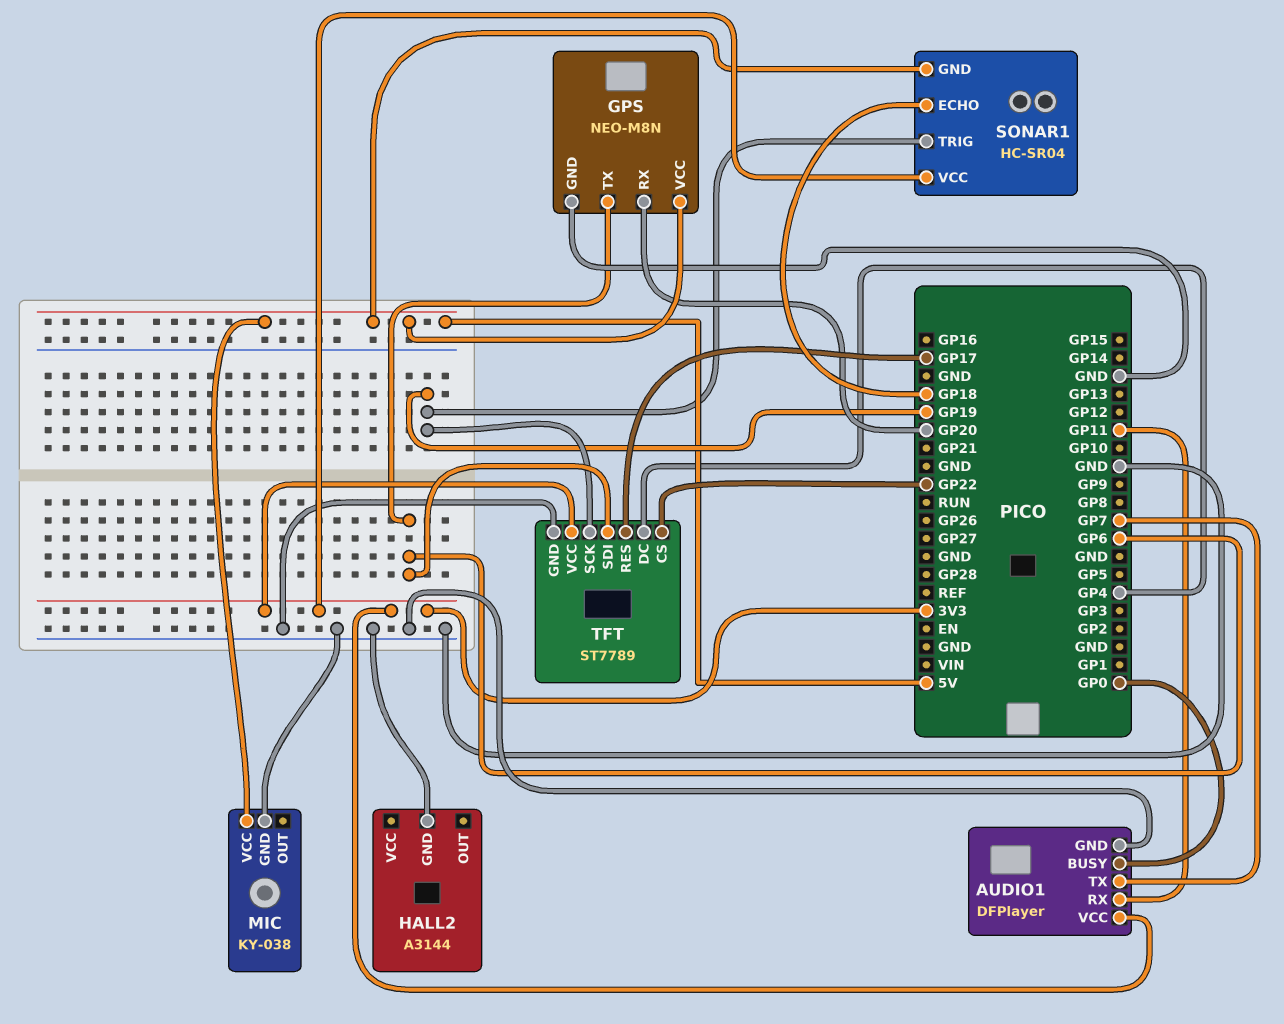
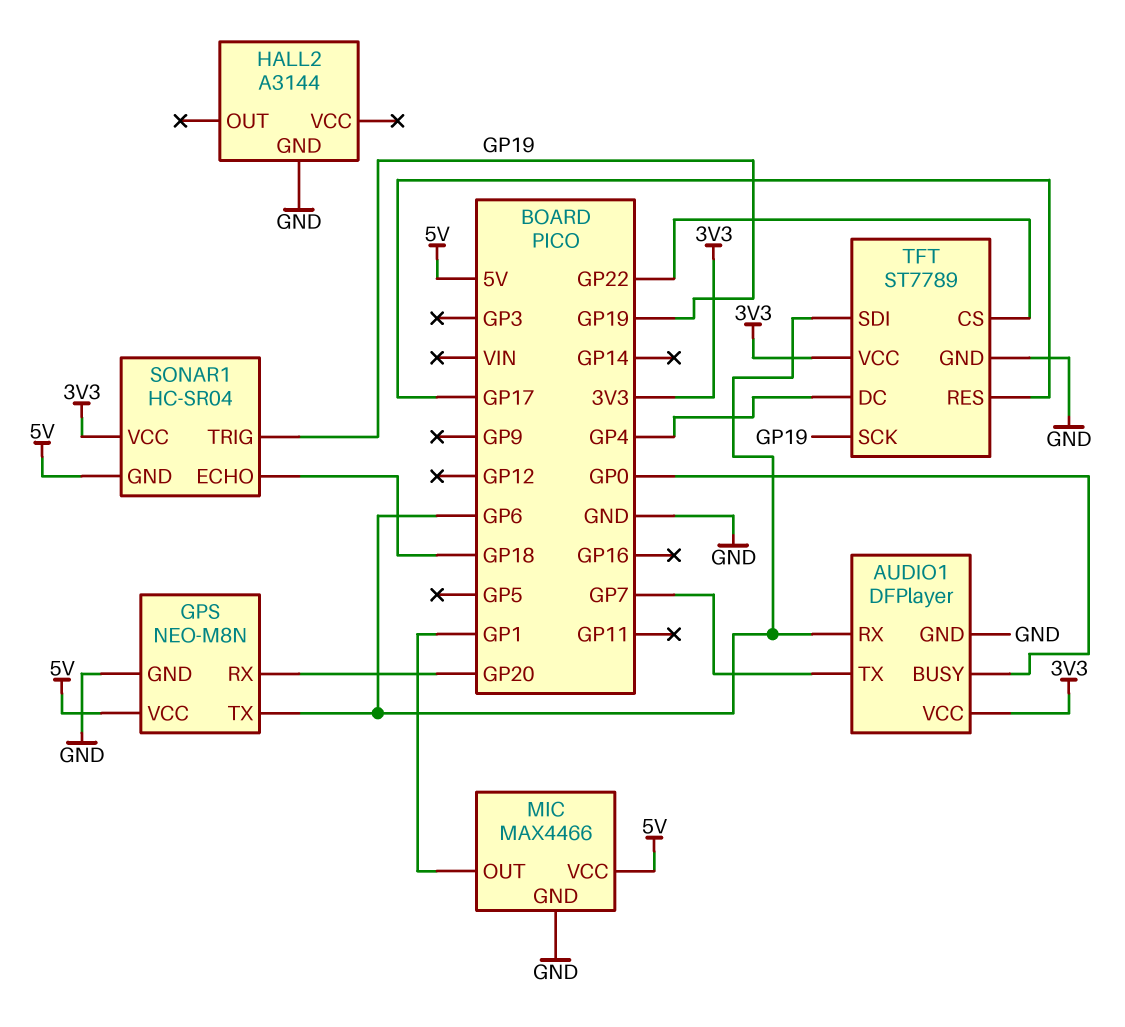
AUDIO1 pin RX: GP11 -> GP6
MIC: KY-038 -> MAX4466
MIC pin OUT: none -> GP1

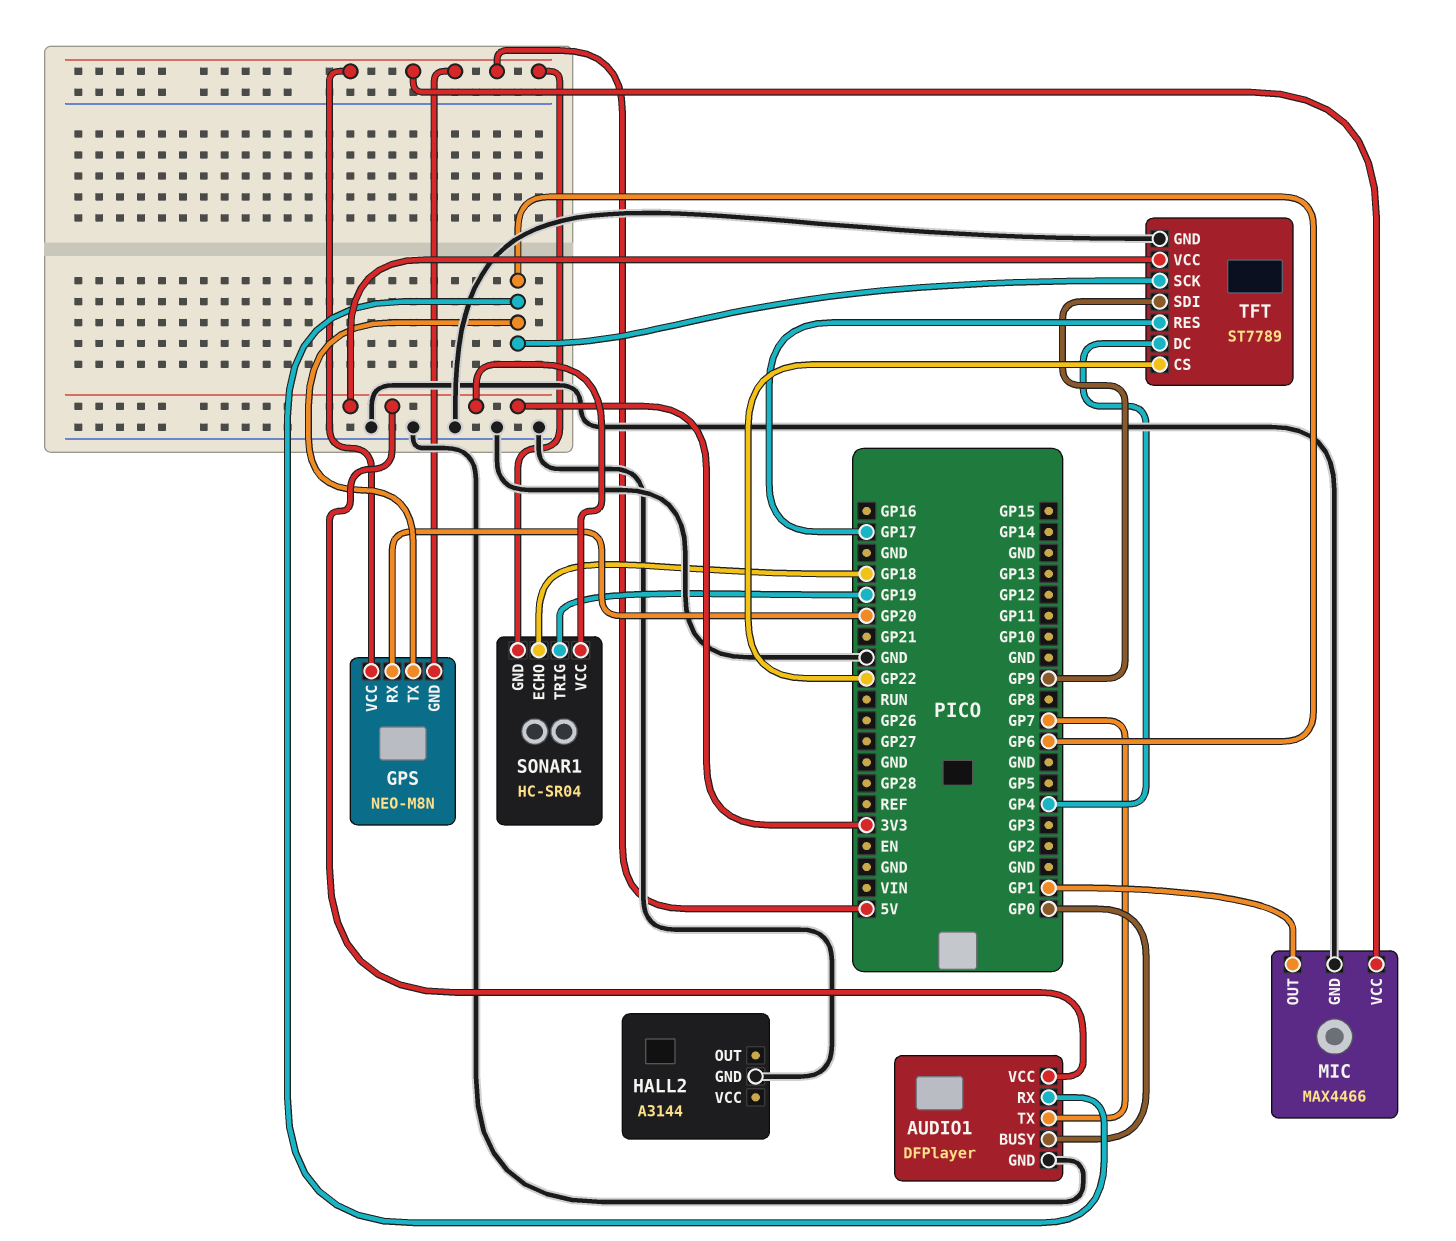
GPS pin GND: GND -> 5V
TFT pin SCK: GP19 -> GP6
TFT pin SDI: GP6 -> GP9

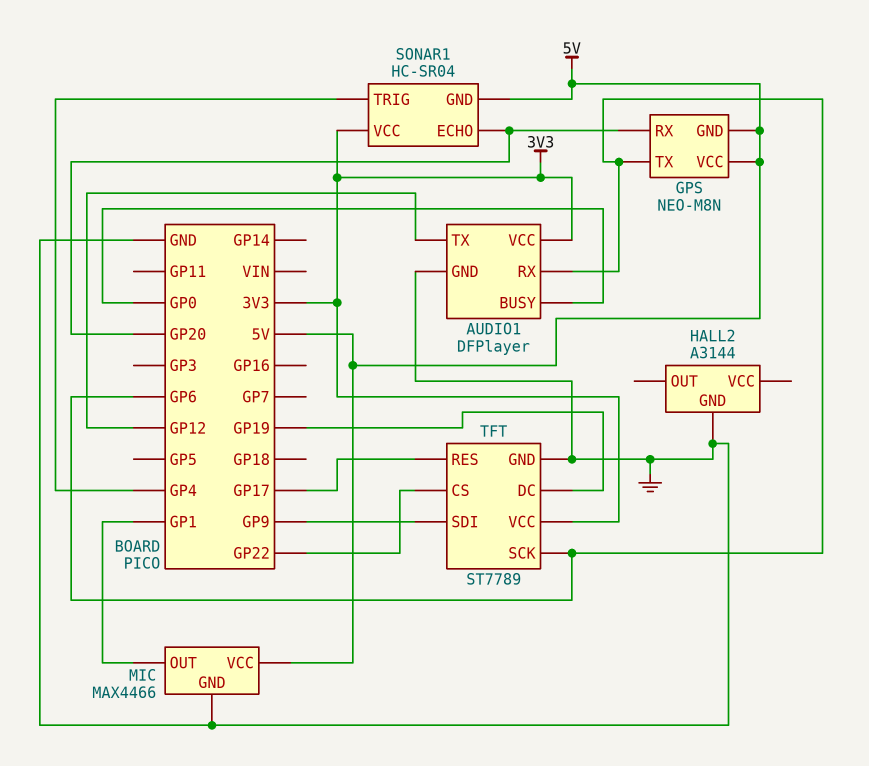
AUDIO1 pin TX: GP7 -> GP12
SONAR1 pin ECHO: GP18 -> GP20
SONAR1 pin TRIG: GP19 -> GP4
TFT pin DC: GP4 -> GP19

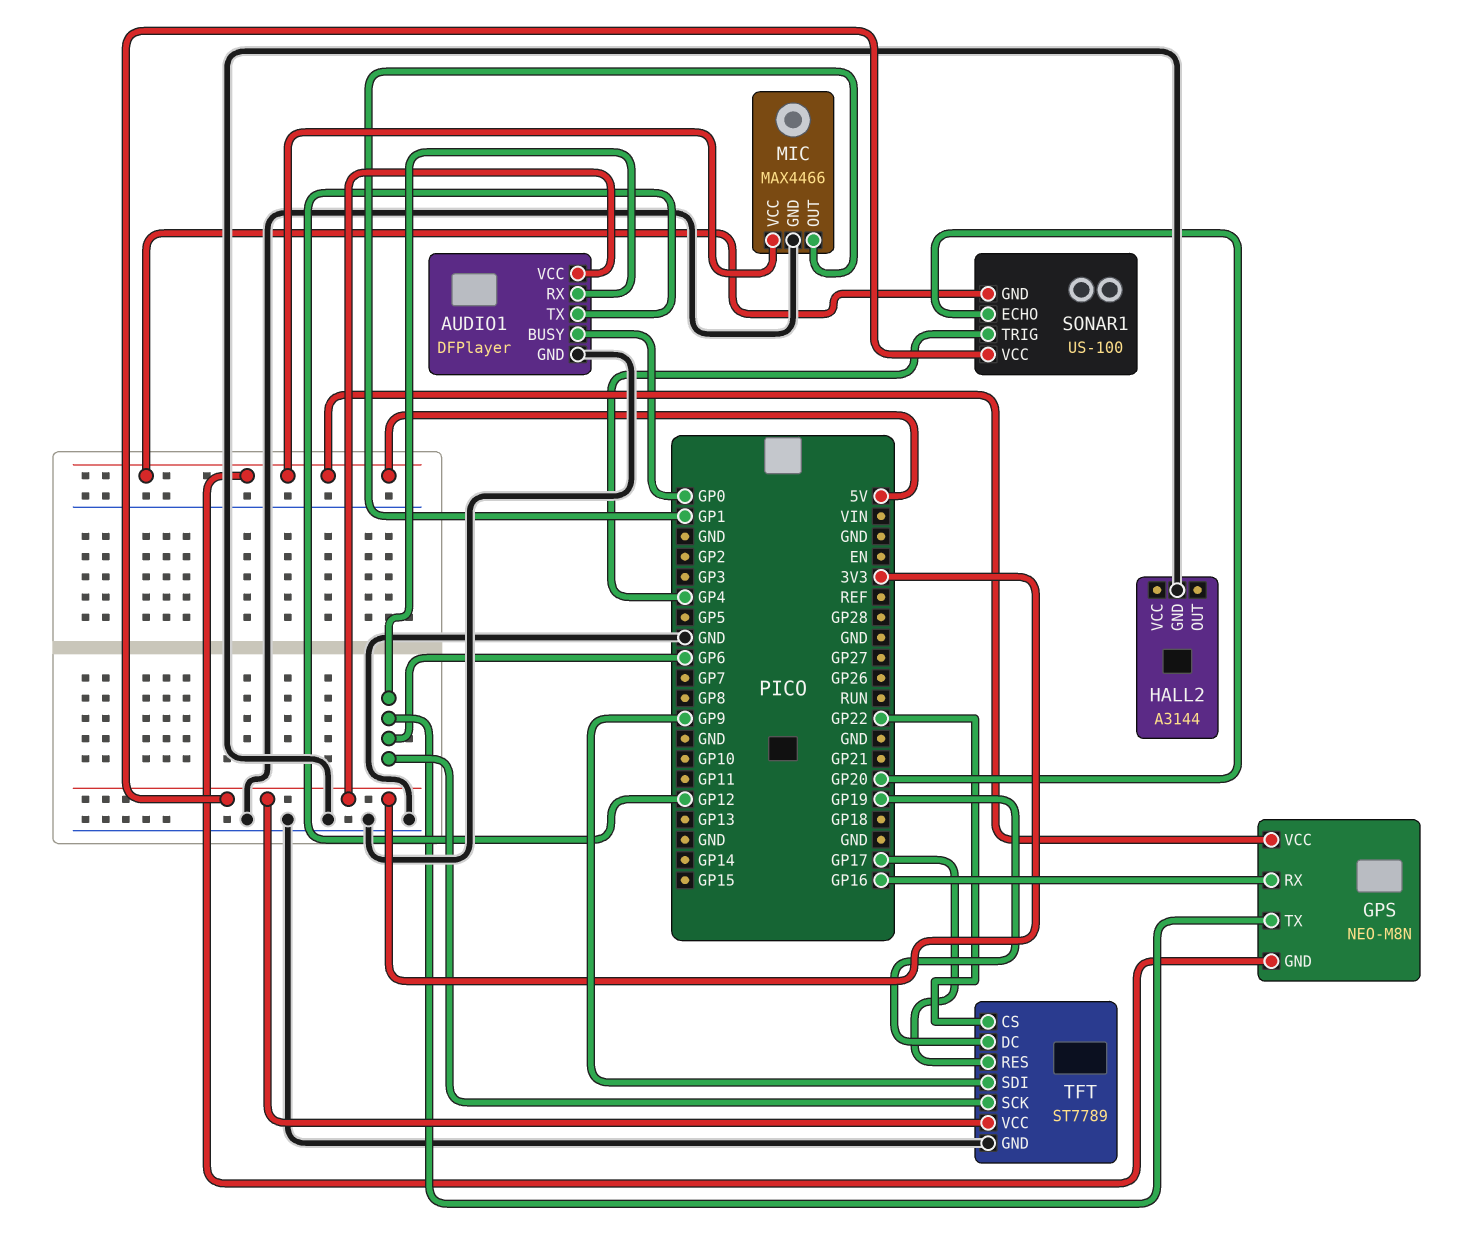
GPS pin RX: GP20 -> GP16
SONAR1: HC-SR04 -> US-100

